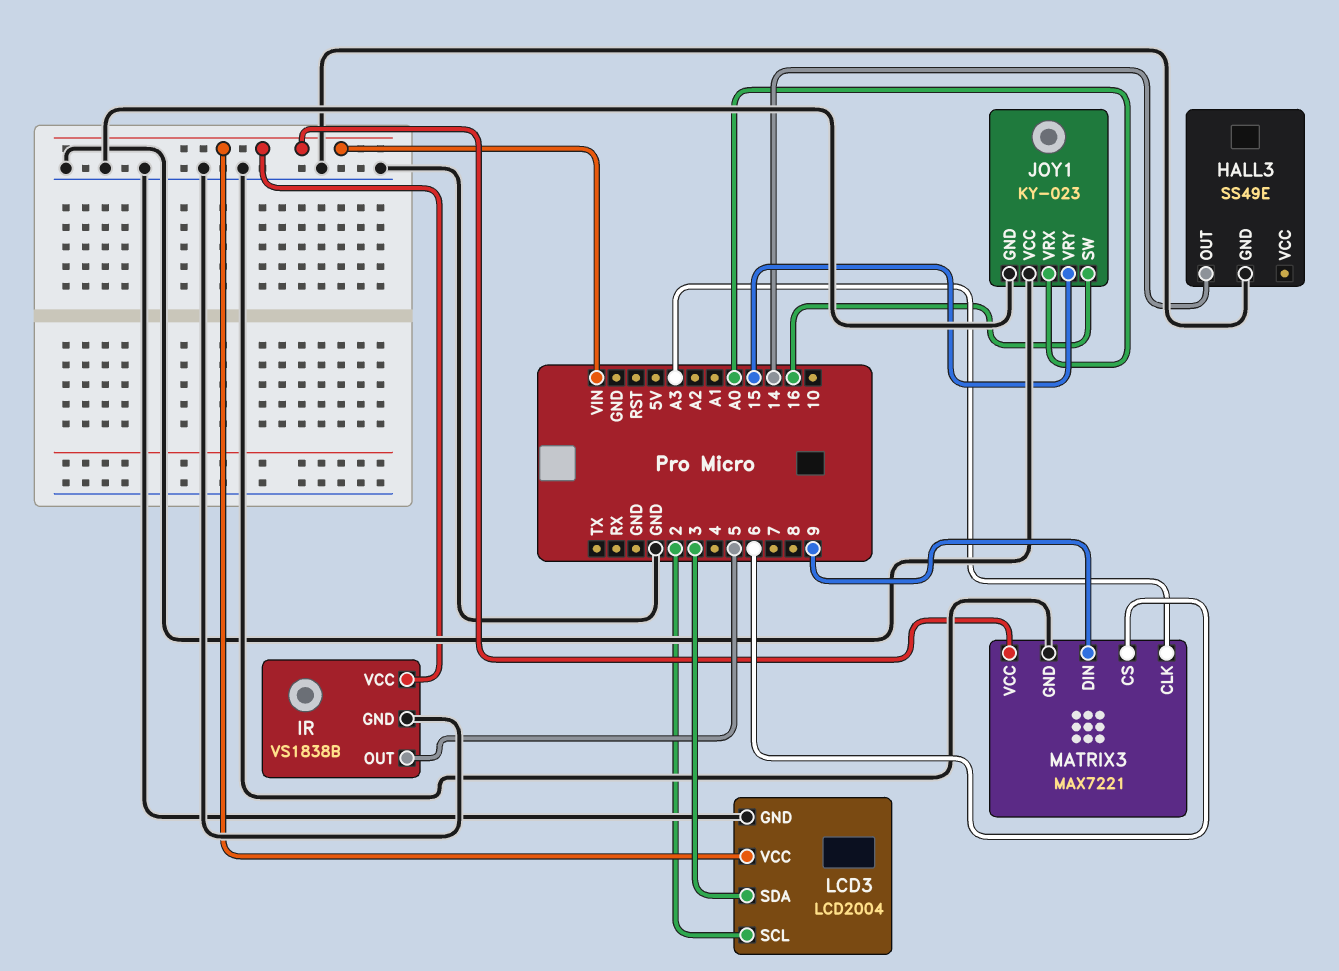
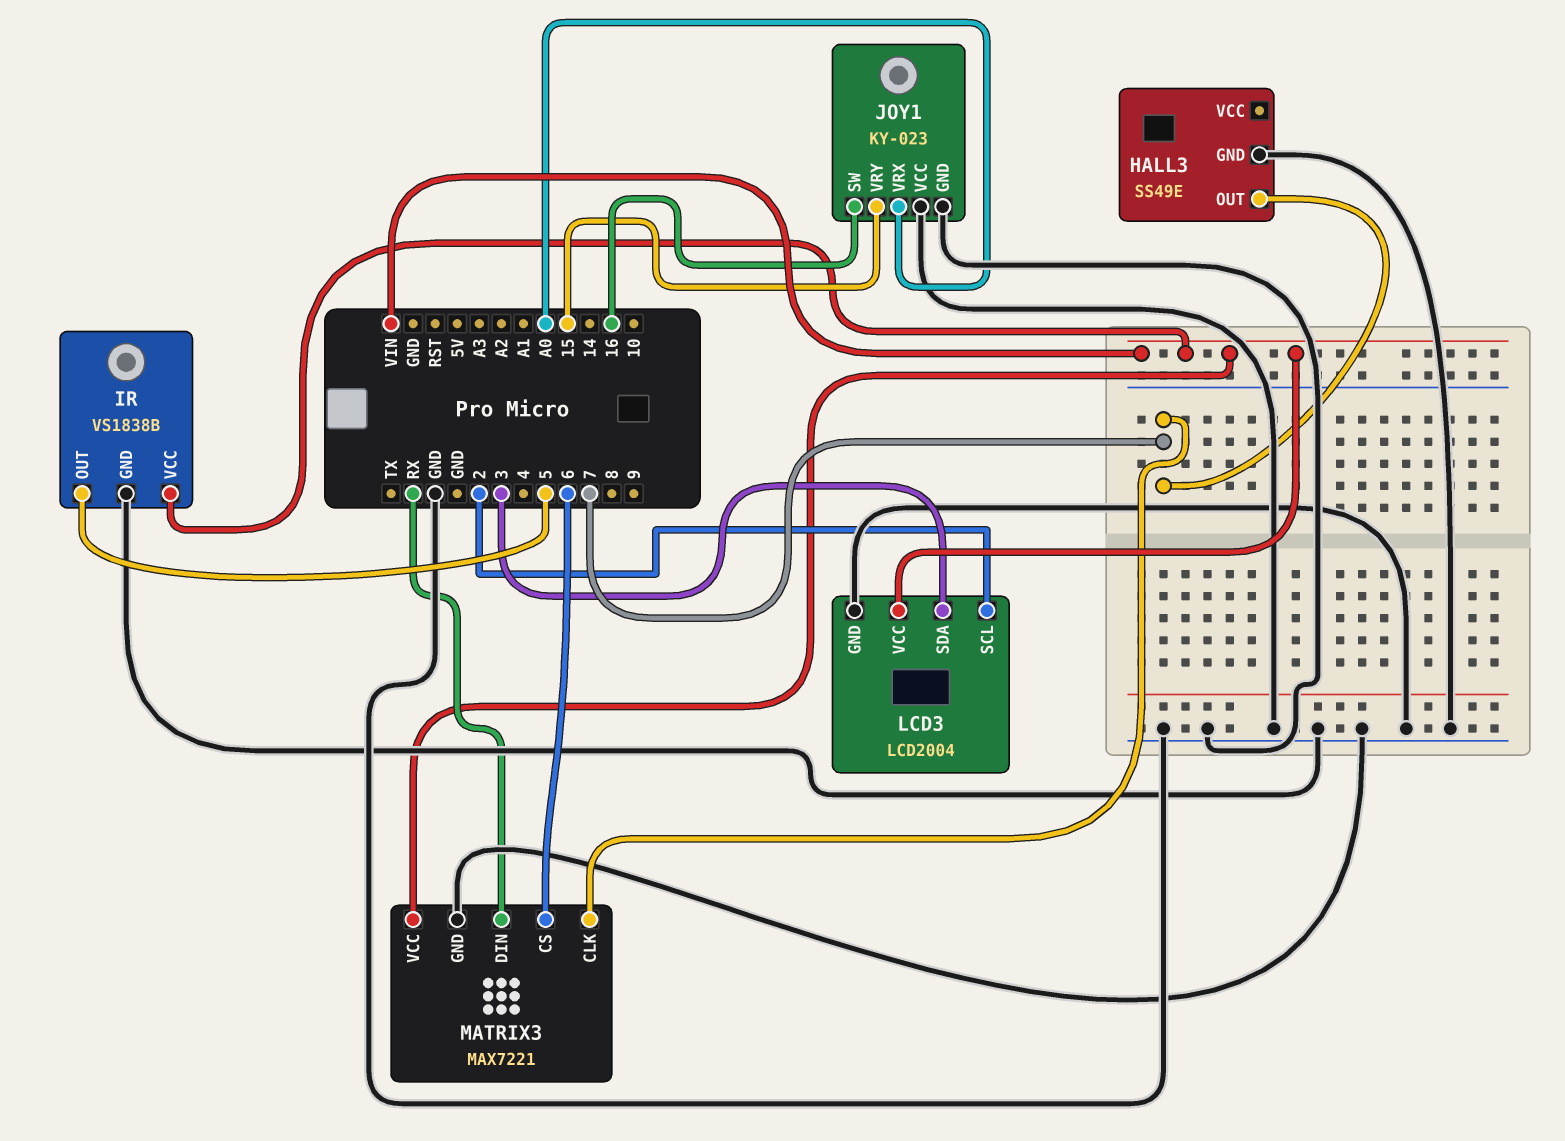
HALL3 pin OUT: 14 -> 7
MATRIX3 pin CLK: A3 -> 7
MATRIX3 pin DIN: 9 -> RX

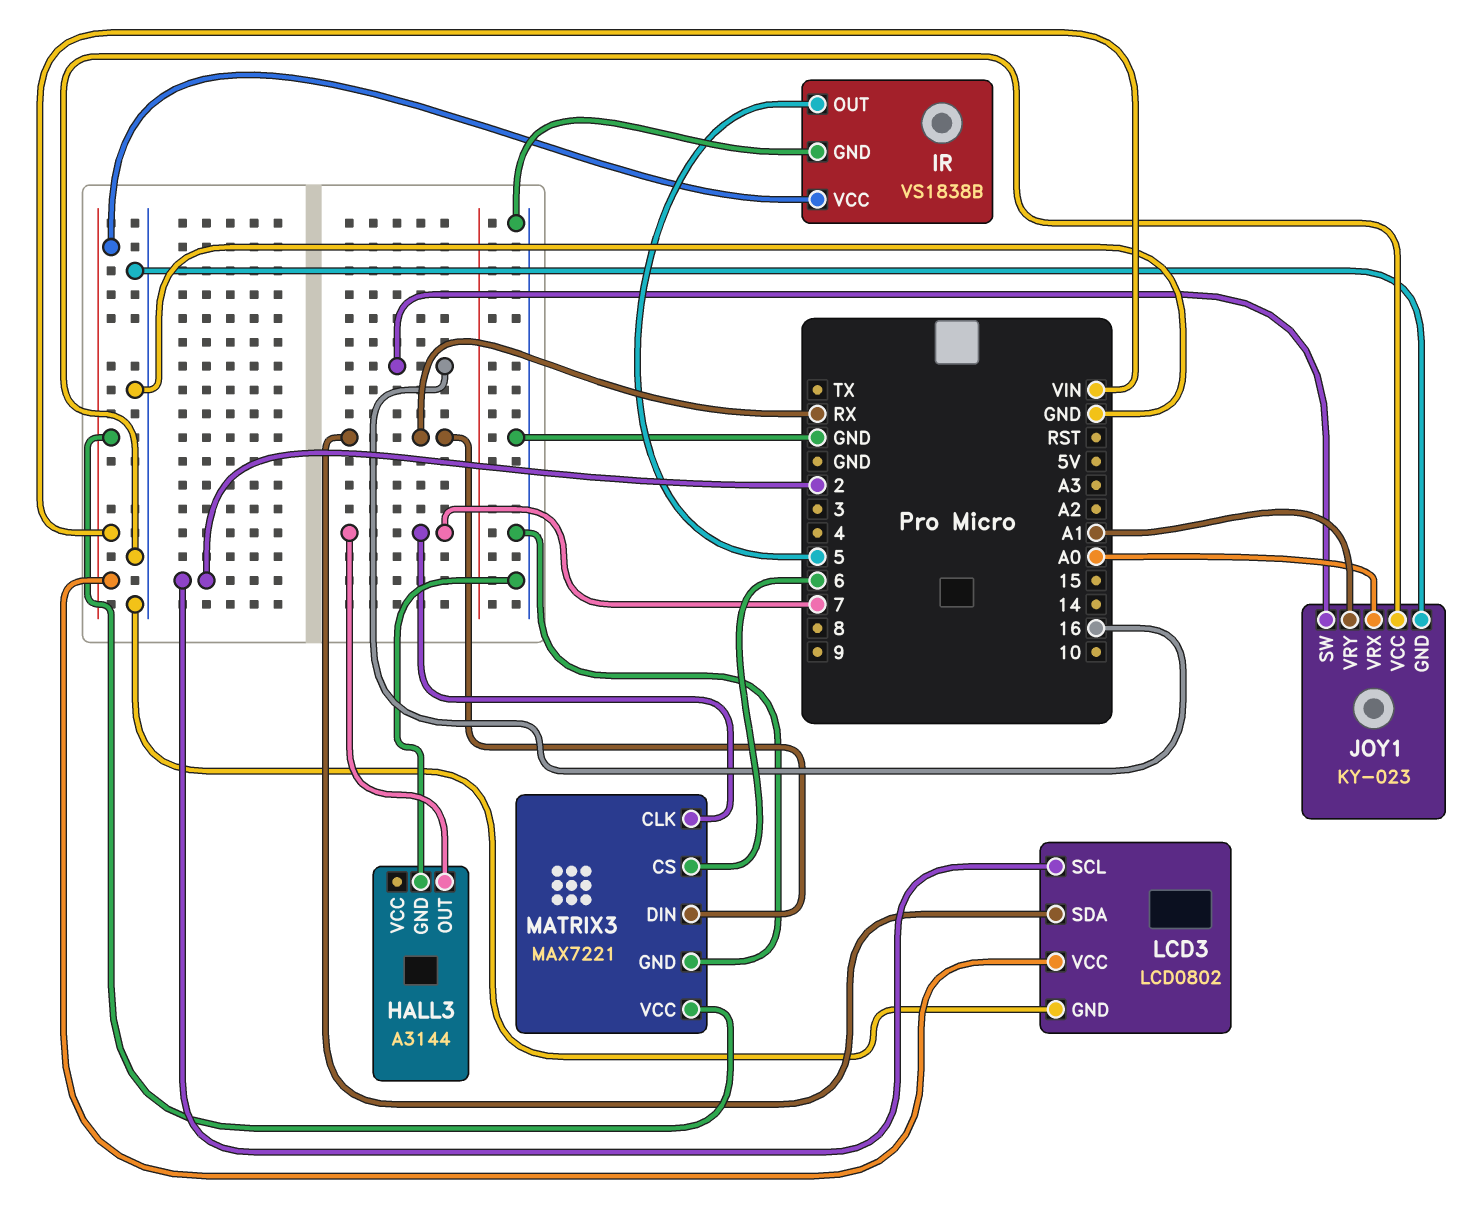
HALL3: SS49E -> A3144
JOY1 pin VRY: 15 -> A1
LCD3: LCD2004 -> LCD0802
LCD3 pin SDA: 3 -> RX

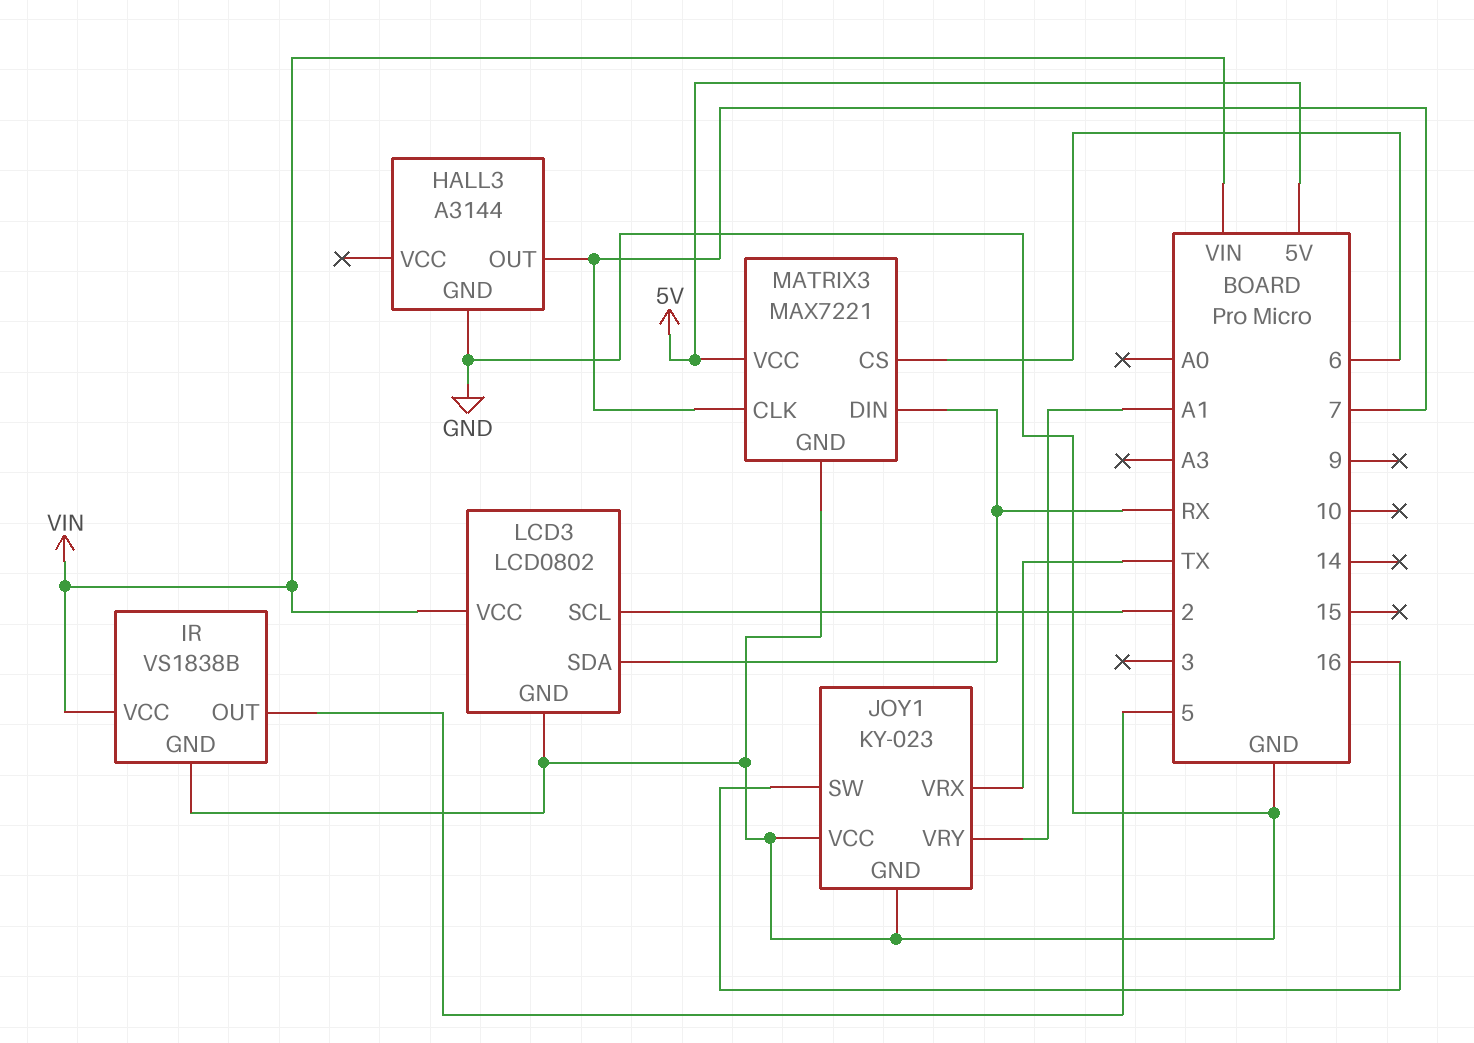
JOY1 pin VRX: A0 -> TX
MATRIX3 pin VCC: VIN -> 5V

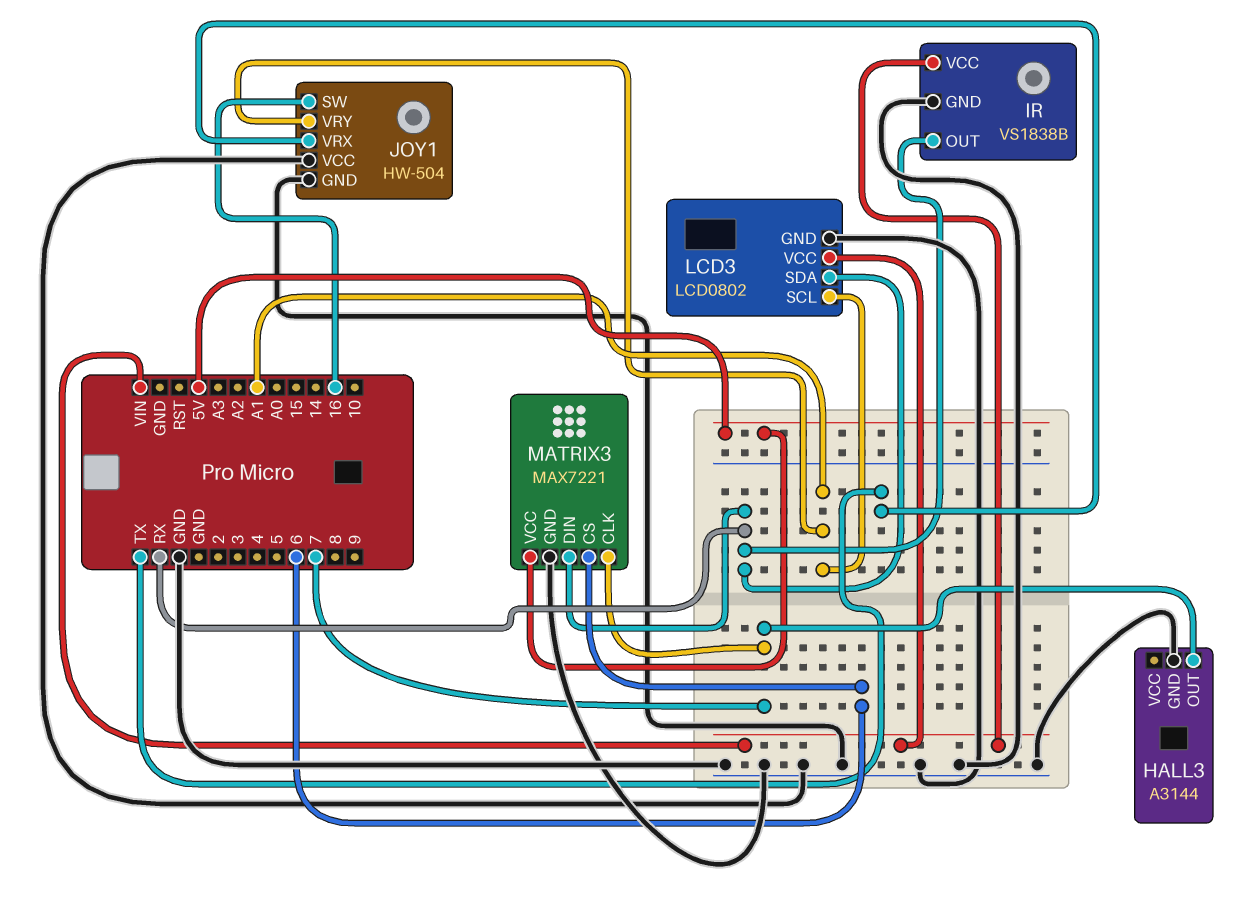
IR pin OUT: 5 -> RX
JOY1: KY-023 -> HW-504
LCD3 pin SCL: 2 -> A1

